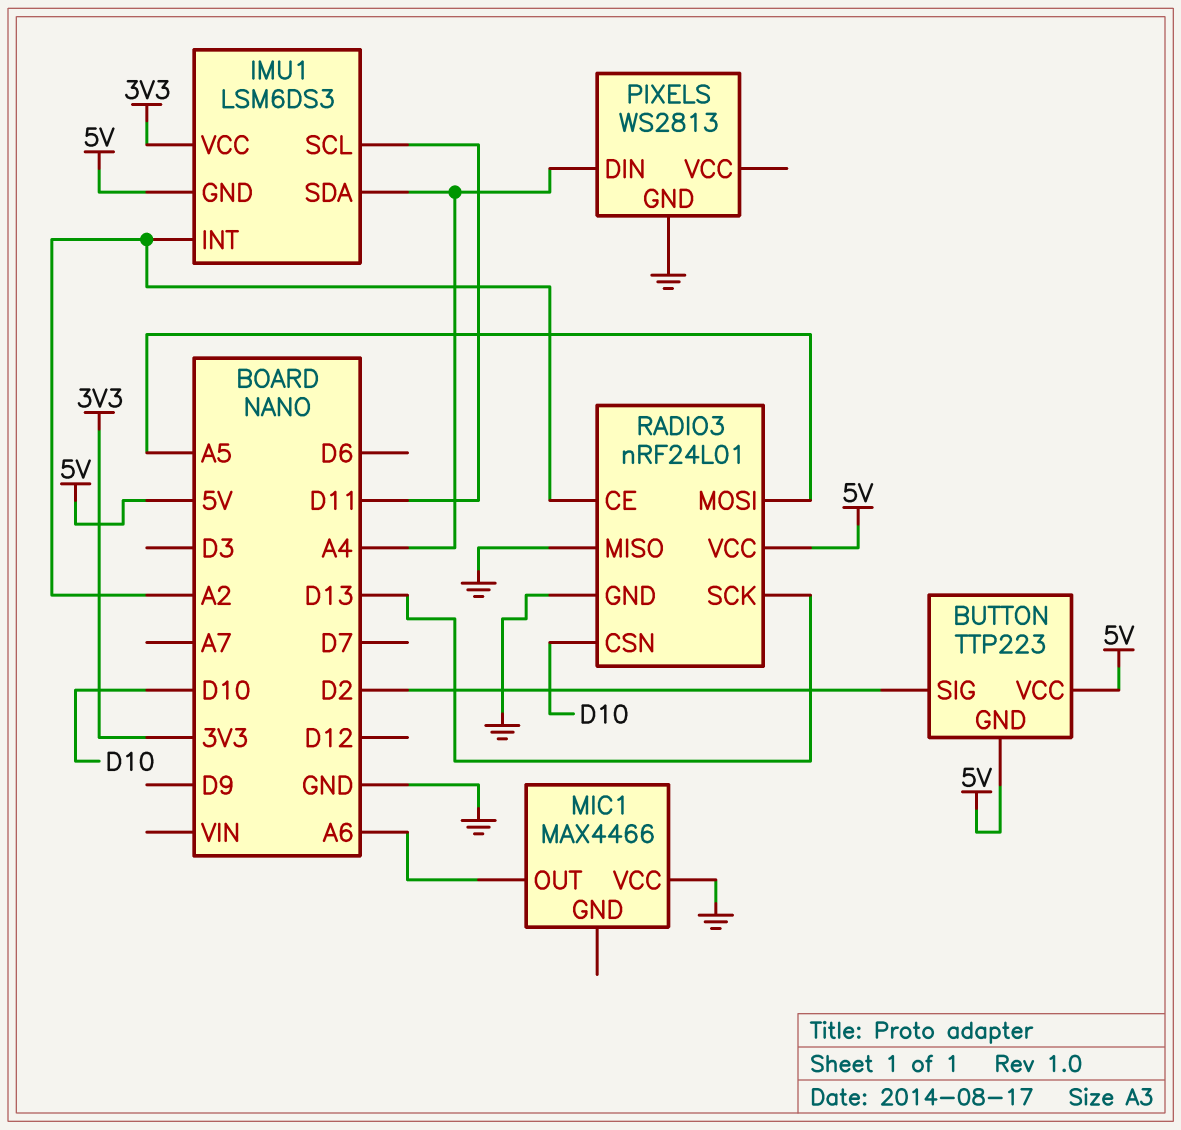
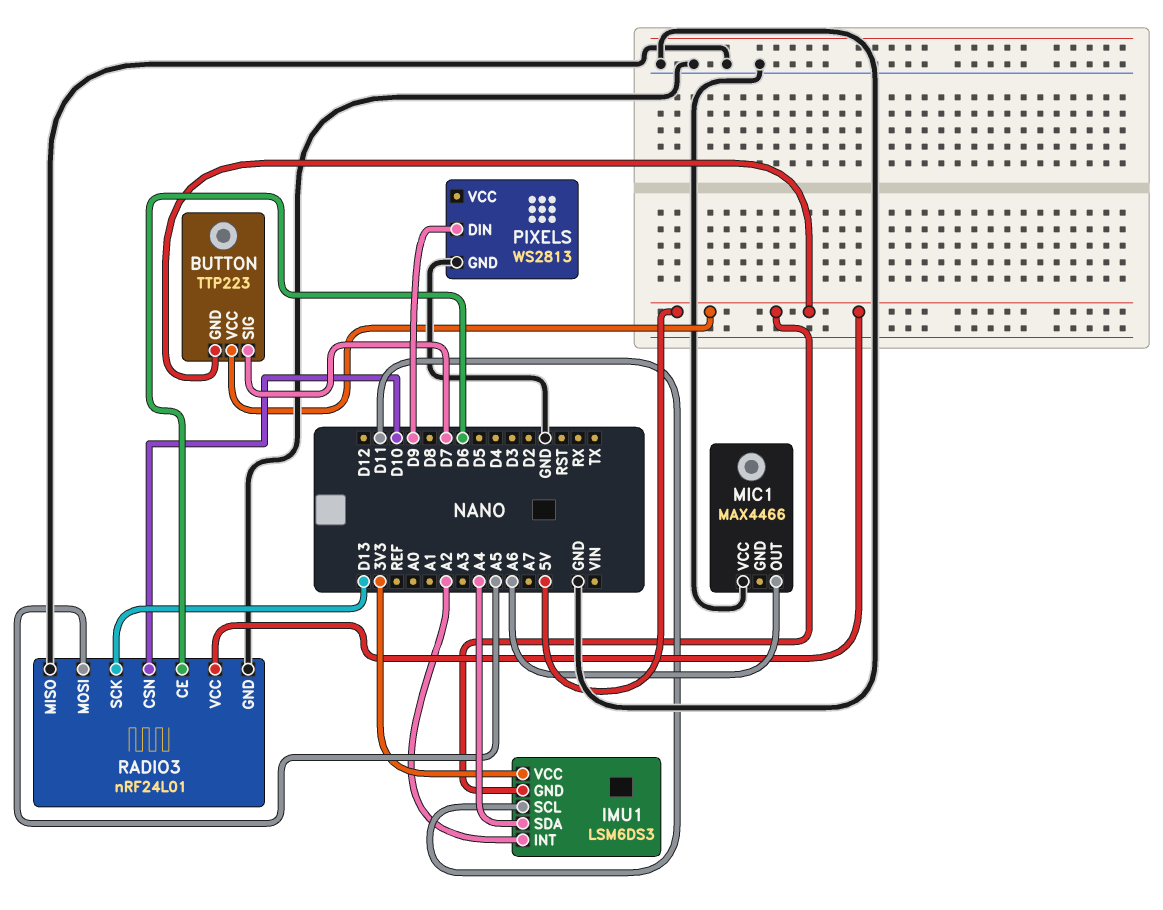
BUTTON pin SIG: D2 -> D7
PIXELS pin DIN: A4 -> D9
RADIO3 pin CE: A2 -> D6

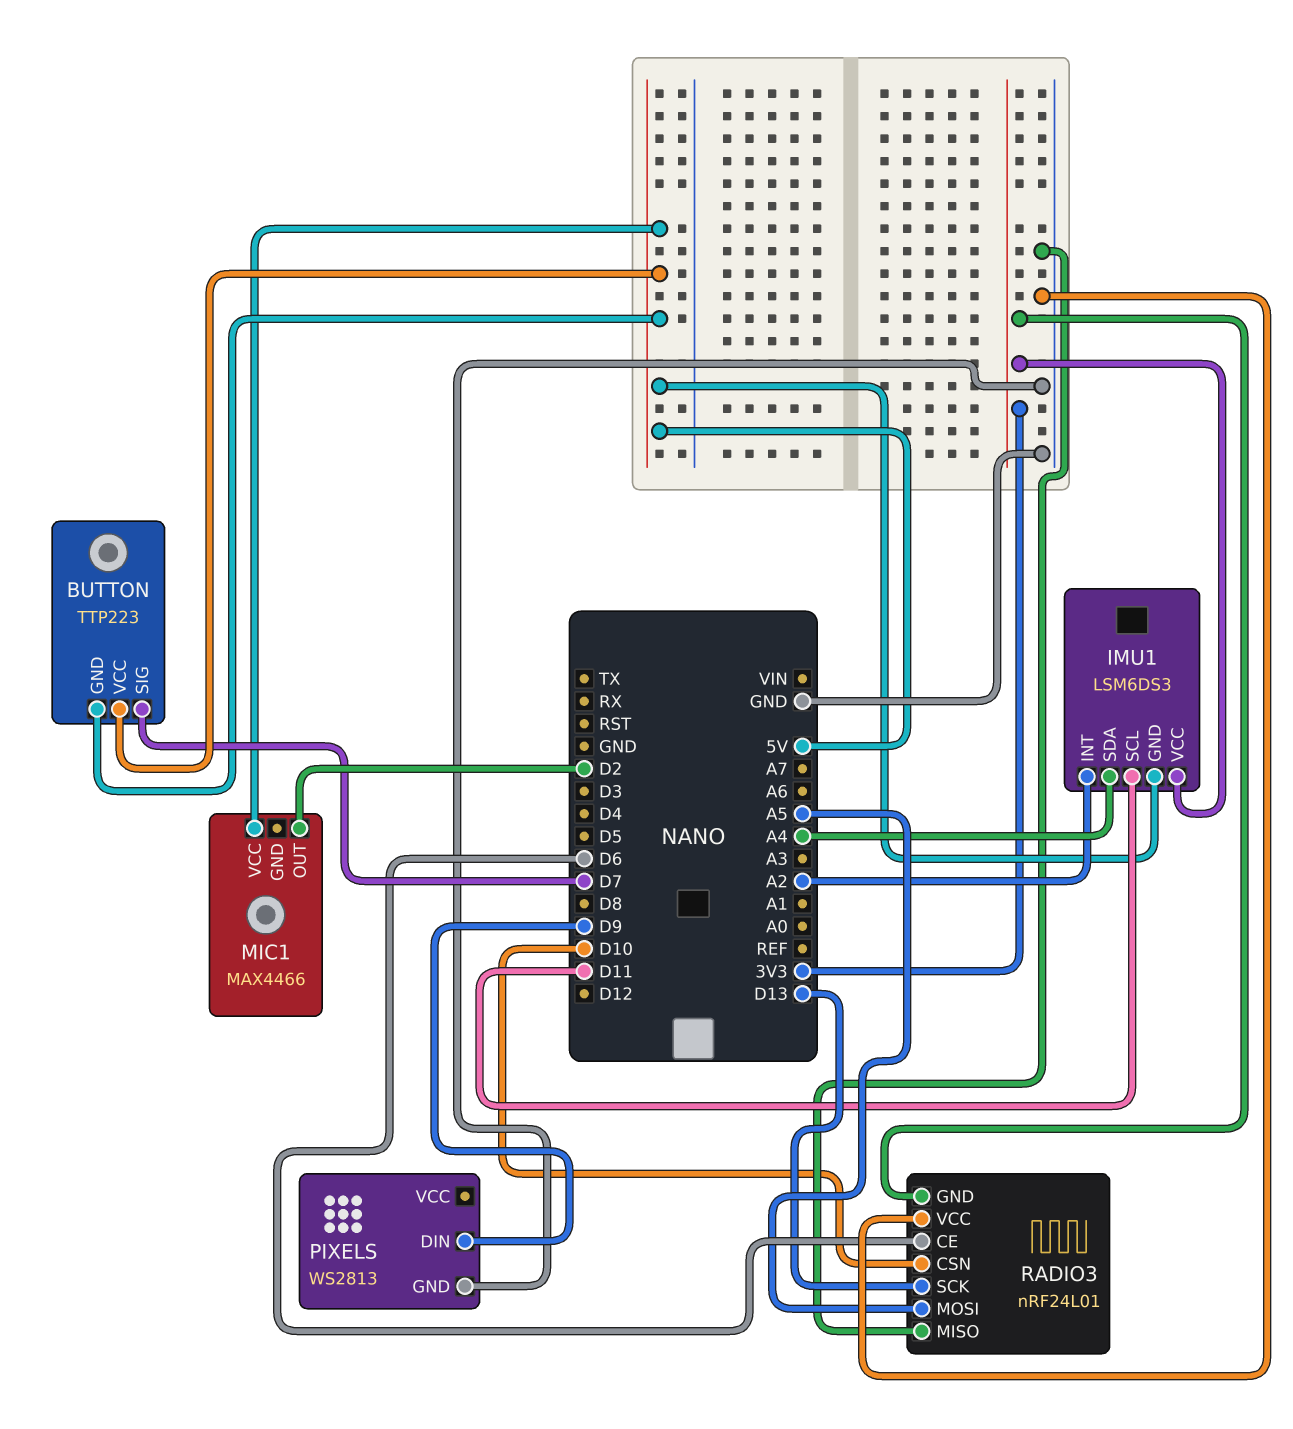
MIC1 pin OUT: A6 -> D2
MIC1 pin VCC: GND -> 5V
RADIO3 pin GND: GND -> 3V3
RADIO3 pin VCC: 5V -> GND

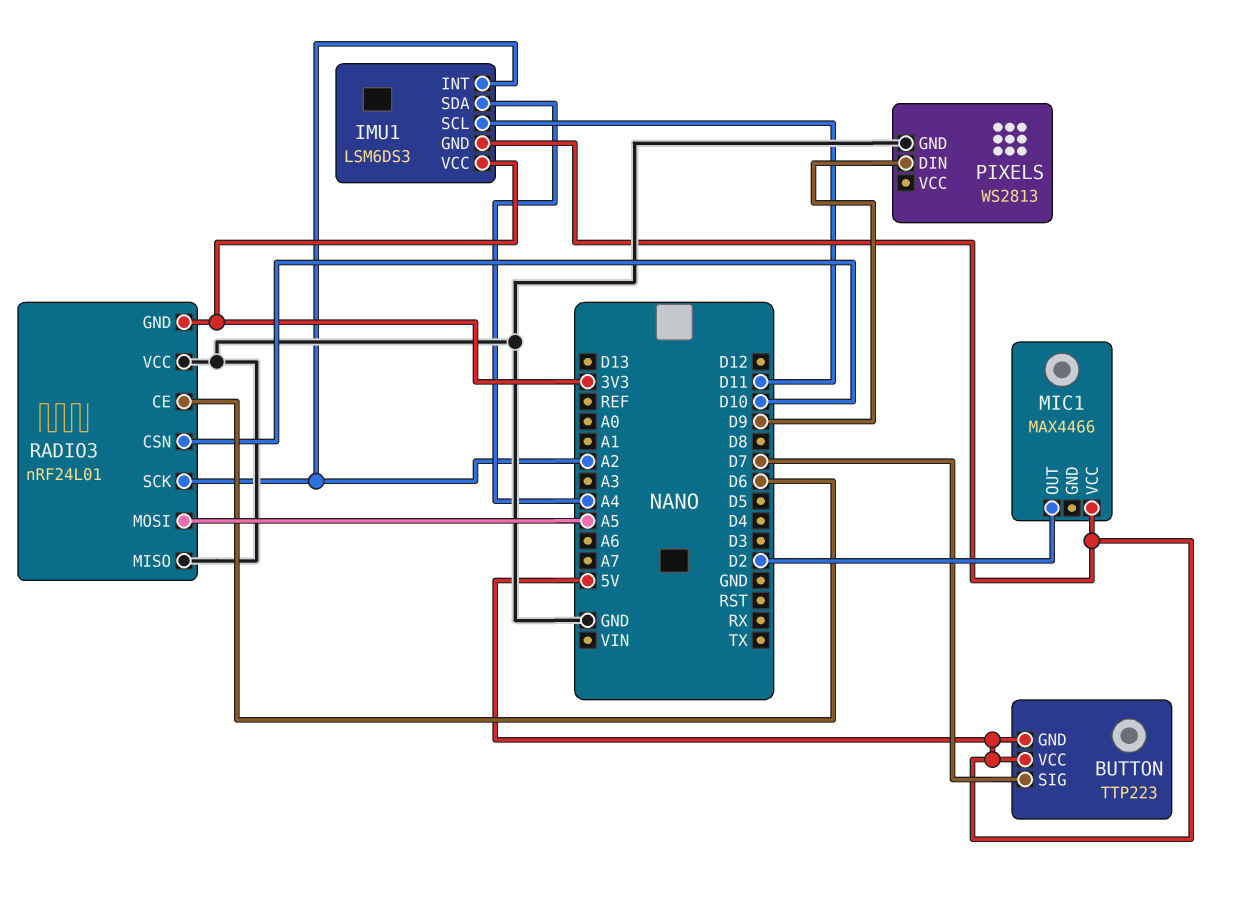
RADIO3 pin SCK: D13 -> A2

